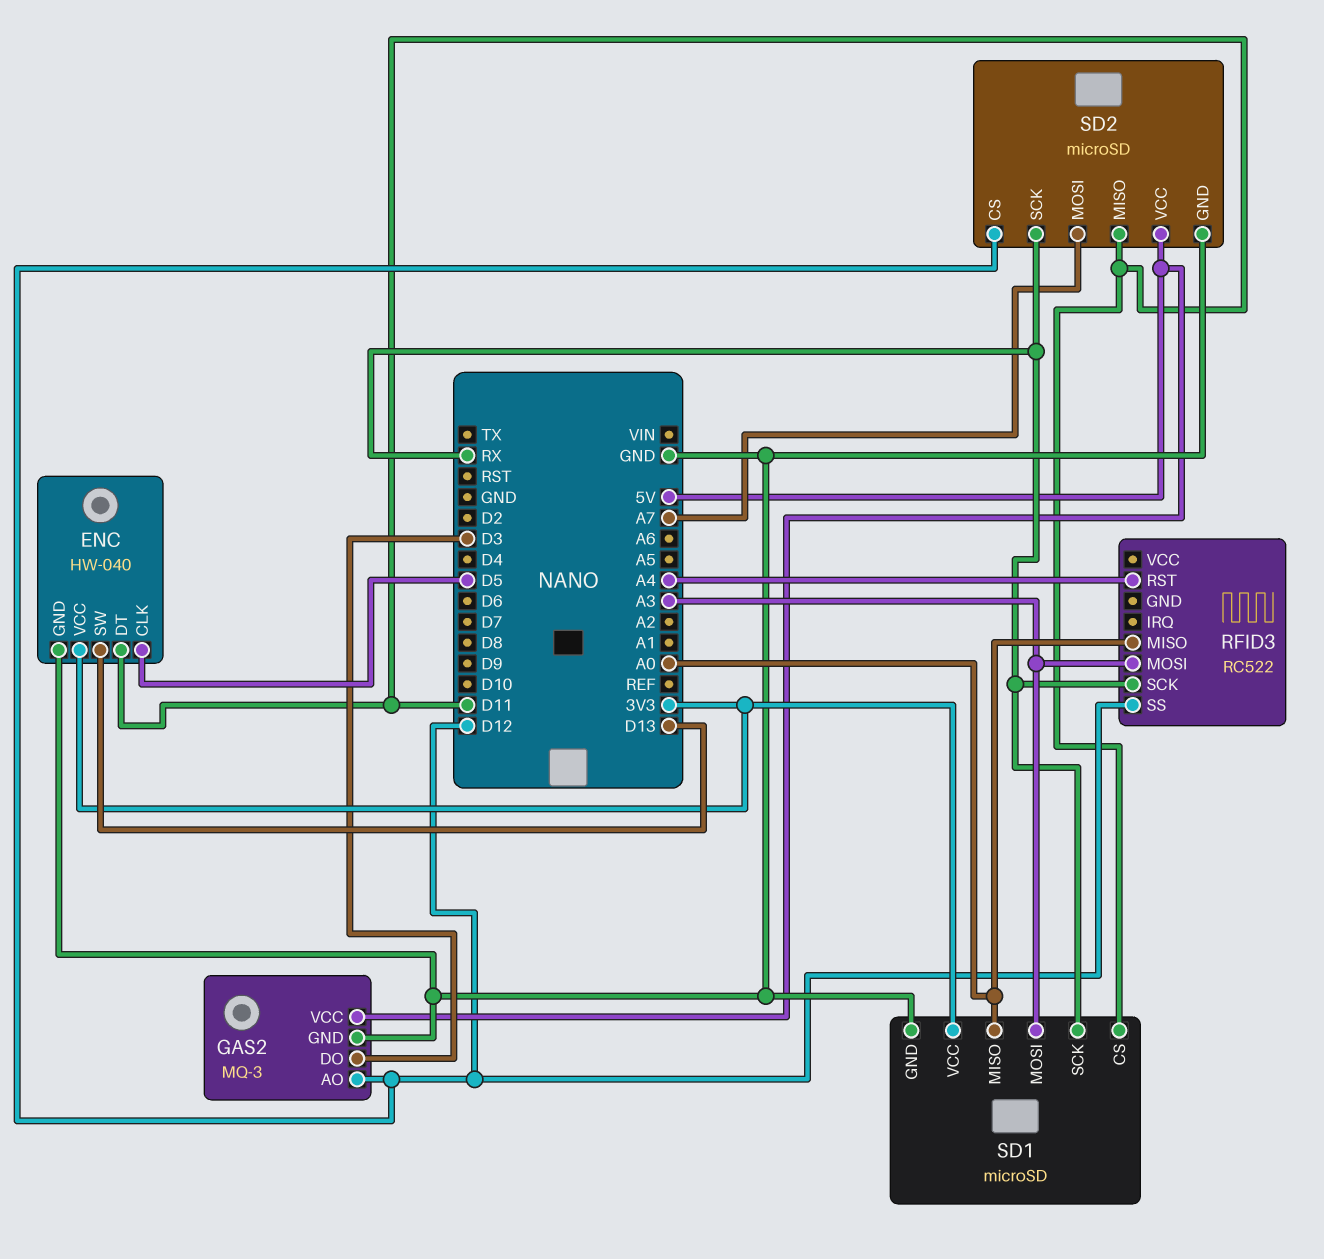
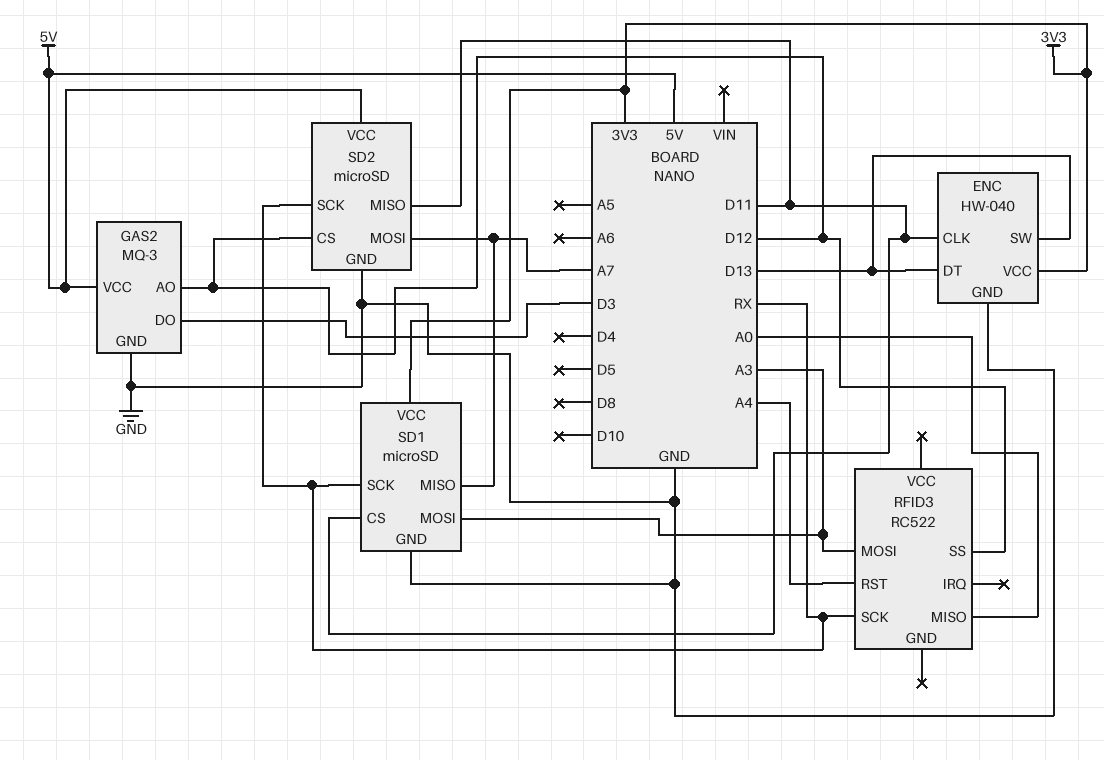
ENC pin CLK: D5 -> D11
ENC pin DT: D11 -> D13
SD1 pin MISO: A0 -> A7

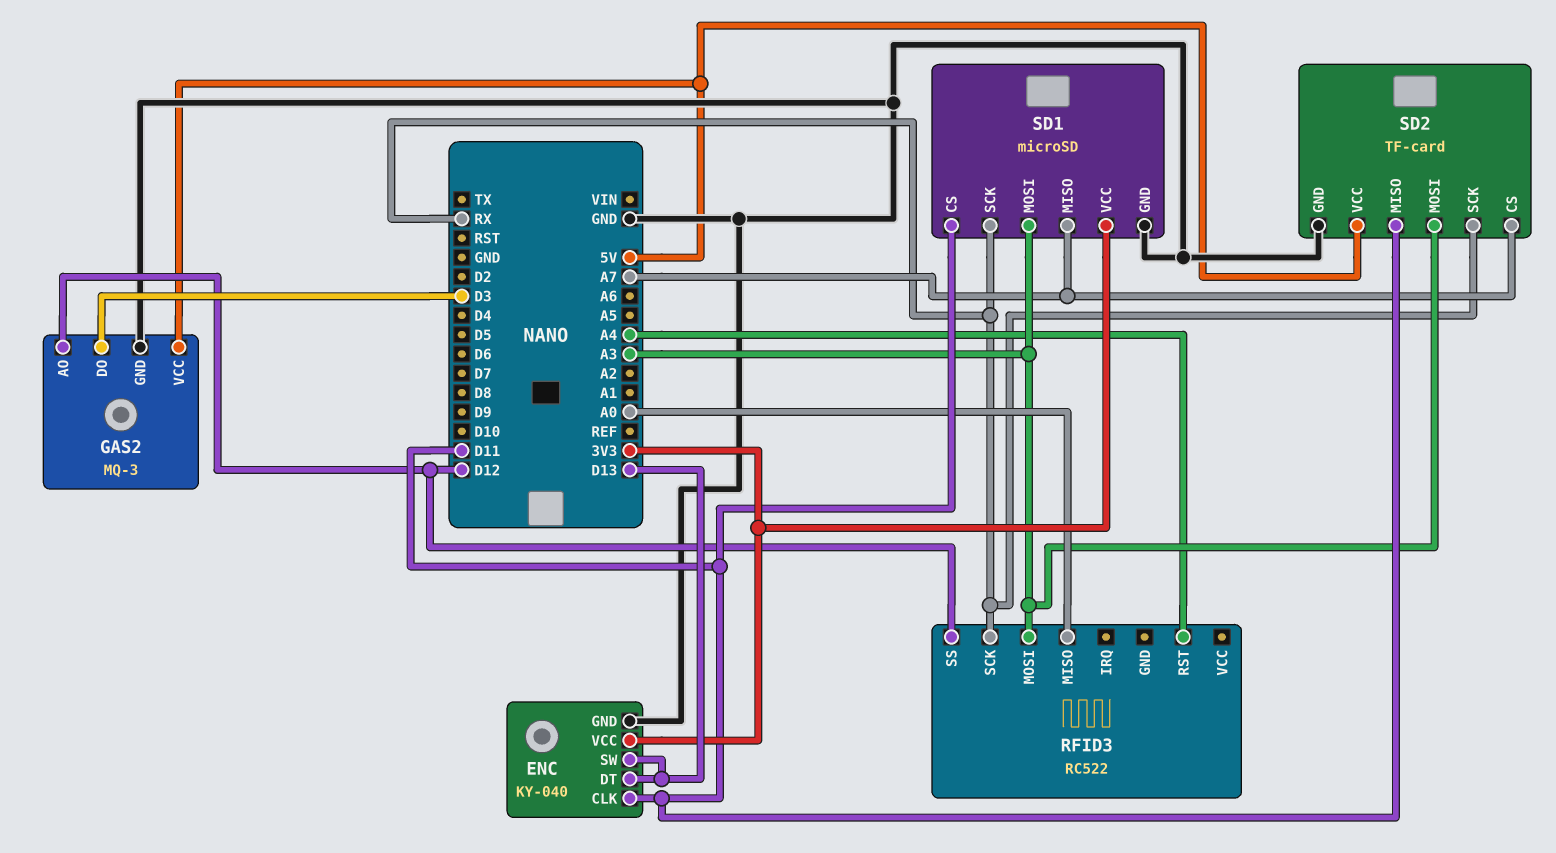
ENC: HW-040 -> KY-040
SD2: microSD -> TF-card
SD2 pin CS: D12 -> A7
SD2 pin MOSI: A7 -> A3

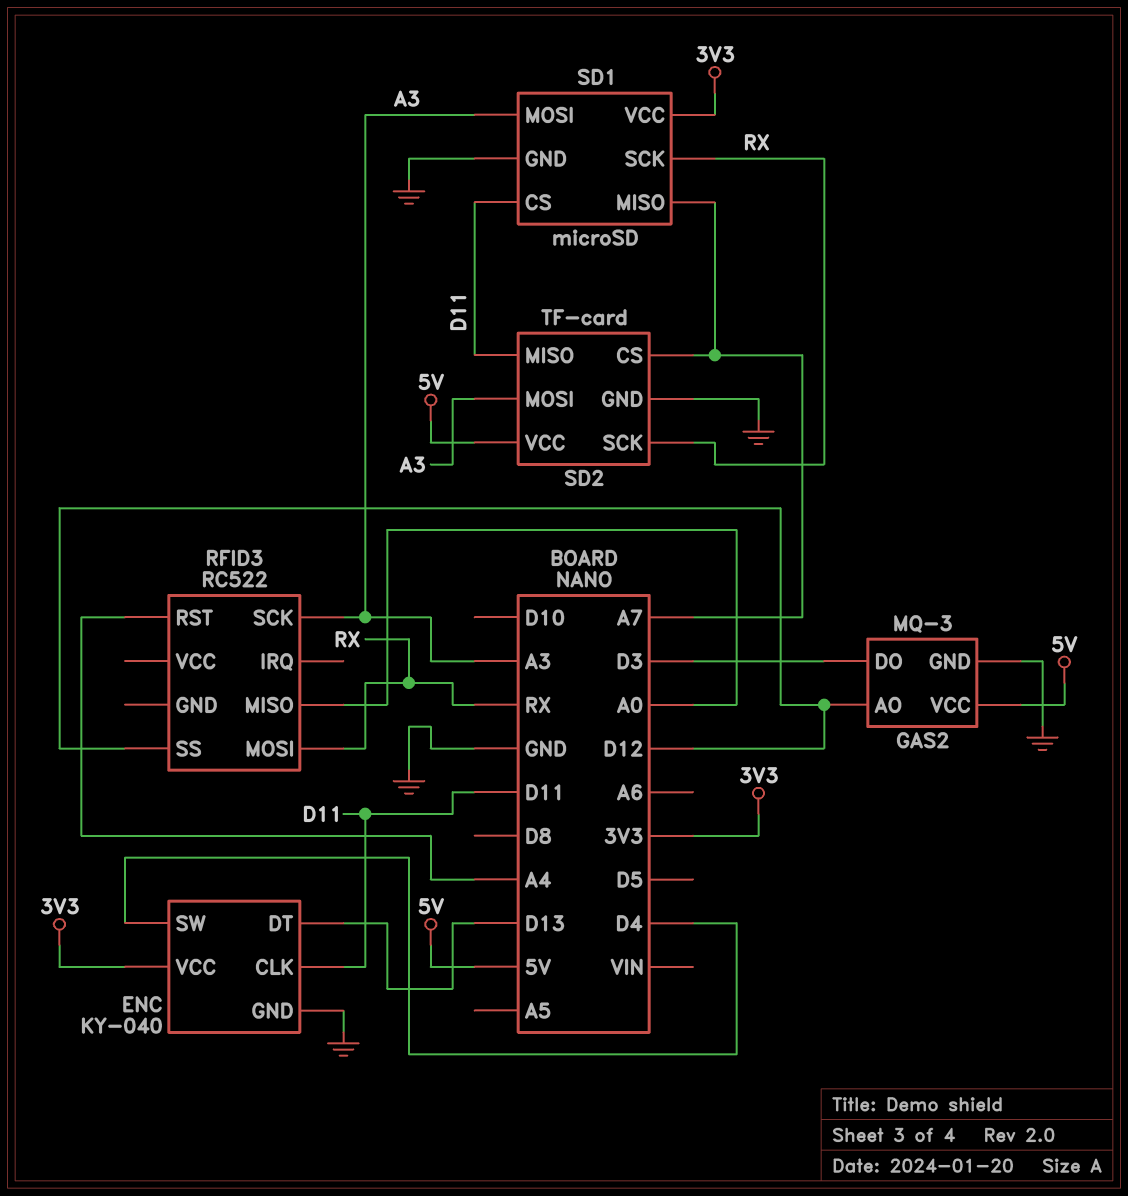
ENC pin SW: D13 -> D4
RFID3 pin MOSI: A3 -> RX
RFID3 pin SCK: RX -> A3

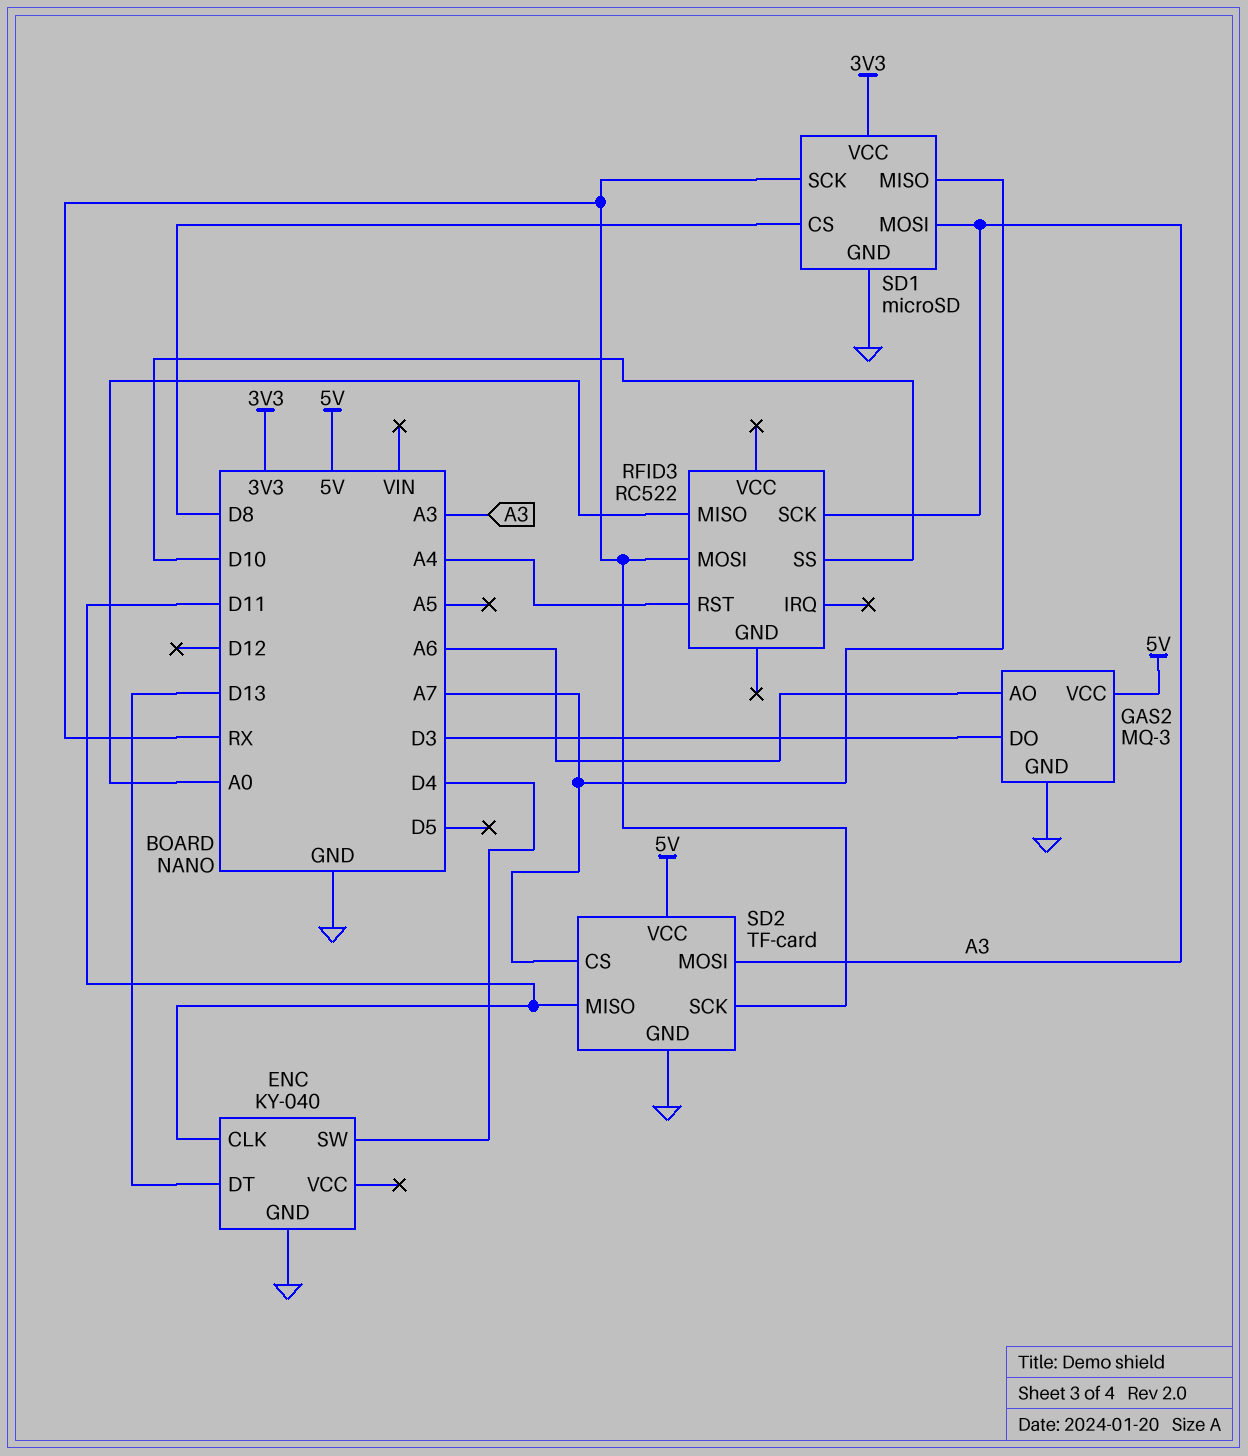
ENC pin VCC: 3V3 -> none
GAS2 pin AO: D12 -> A6
RFID3 pin SS: D12 -> D10
SD1 pin CS: D11 -> D8

